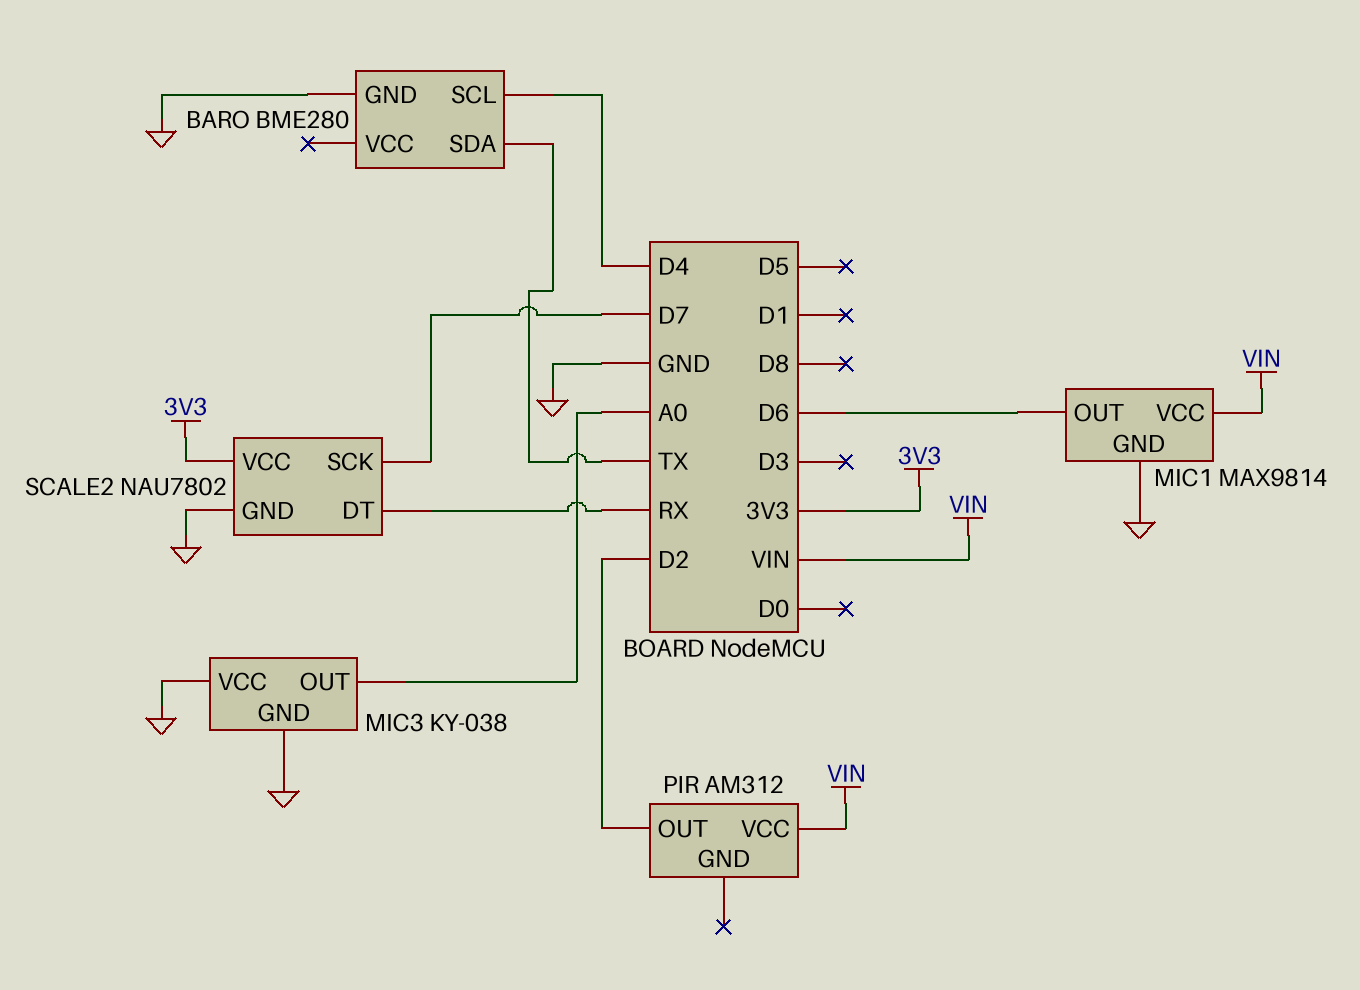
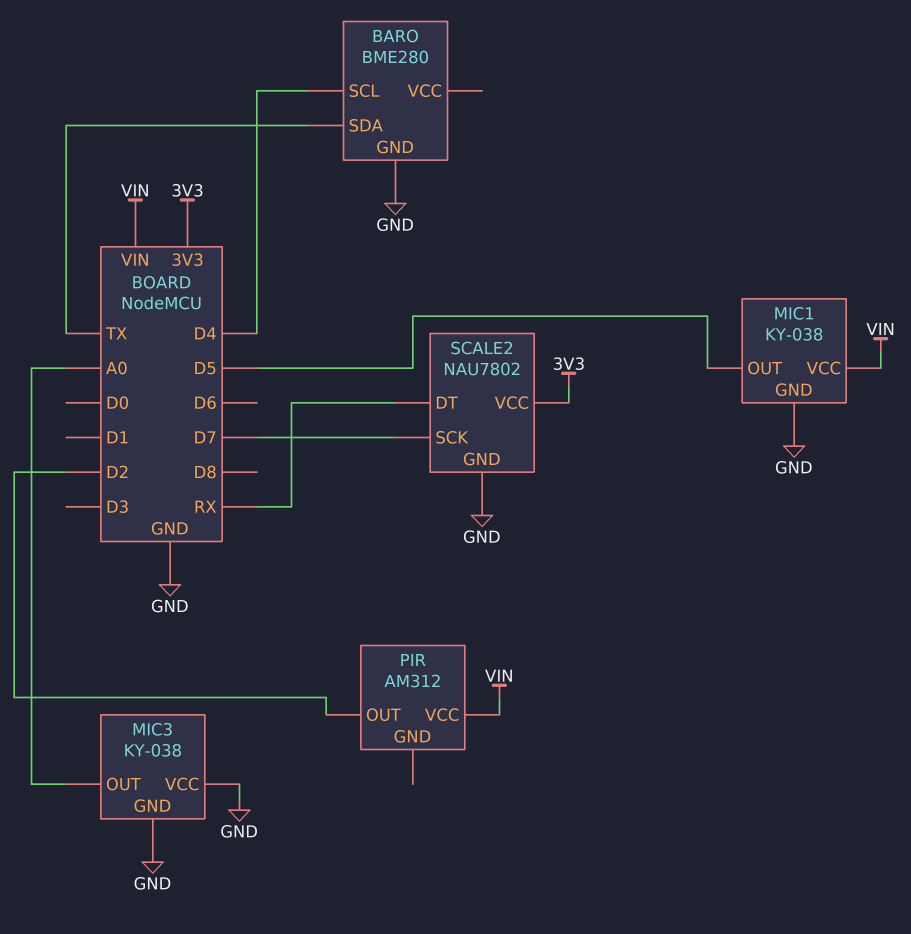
MIC1: MAX9814 -> KY-038
MIC1 pin OUT: D6 -> D5

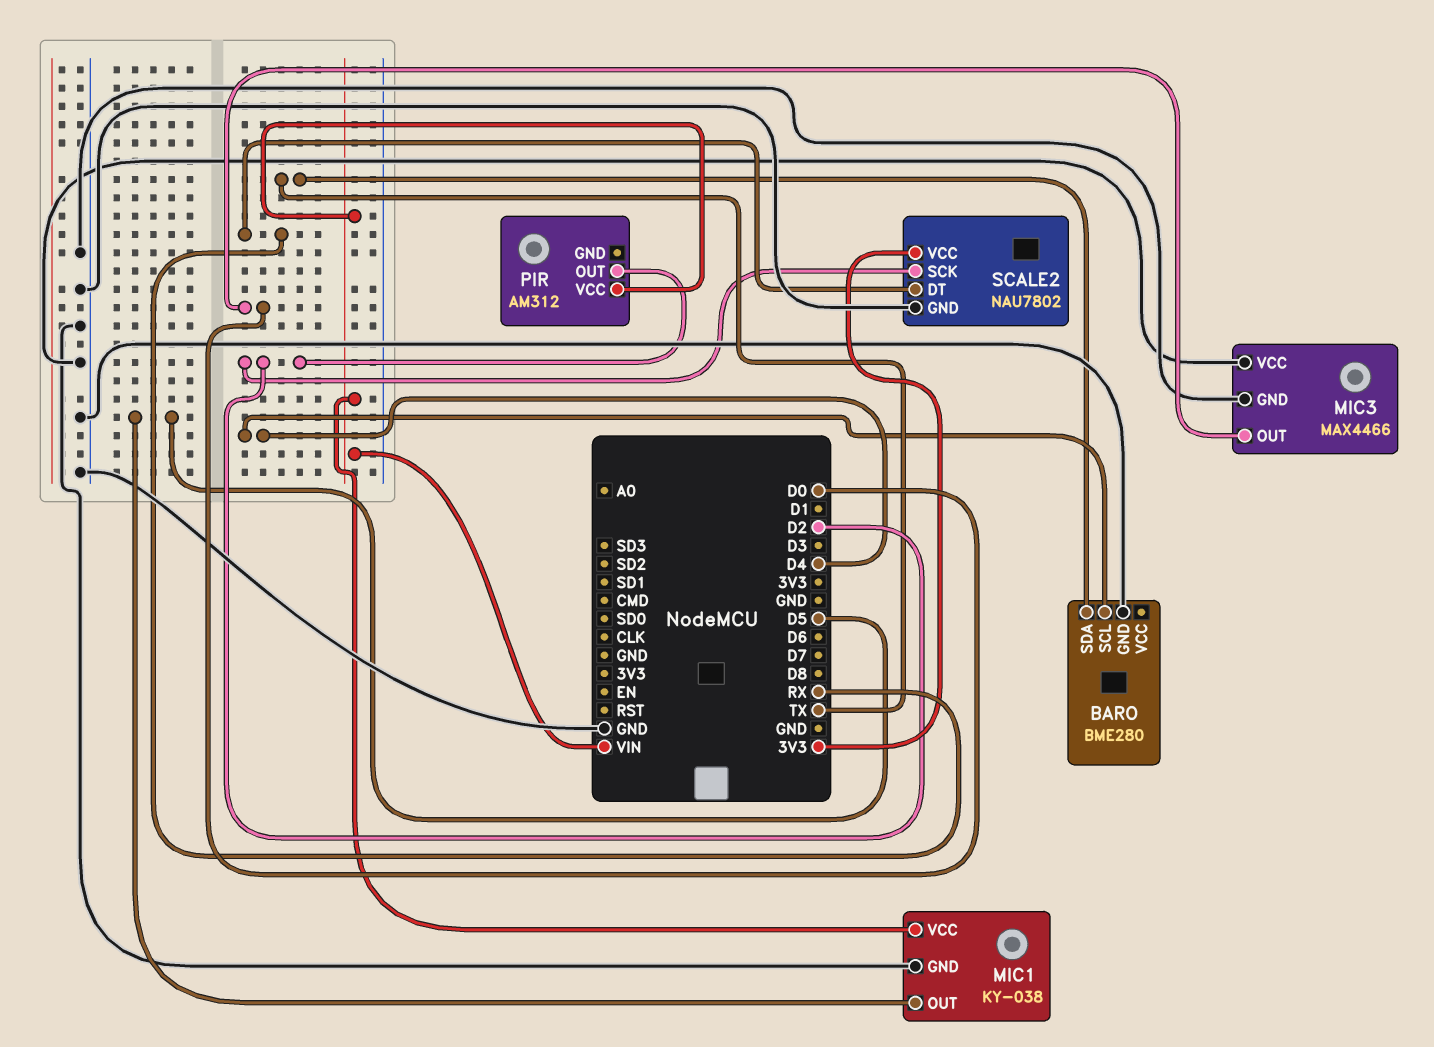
MIC3: KY-038 -> MAX4466
MIC3 pin OUT: A0 -> D0
SCALE2 pin SCK: D7 -> D2

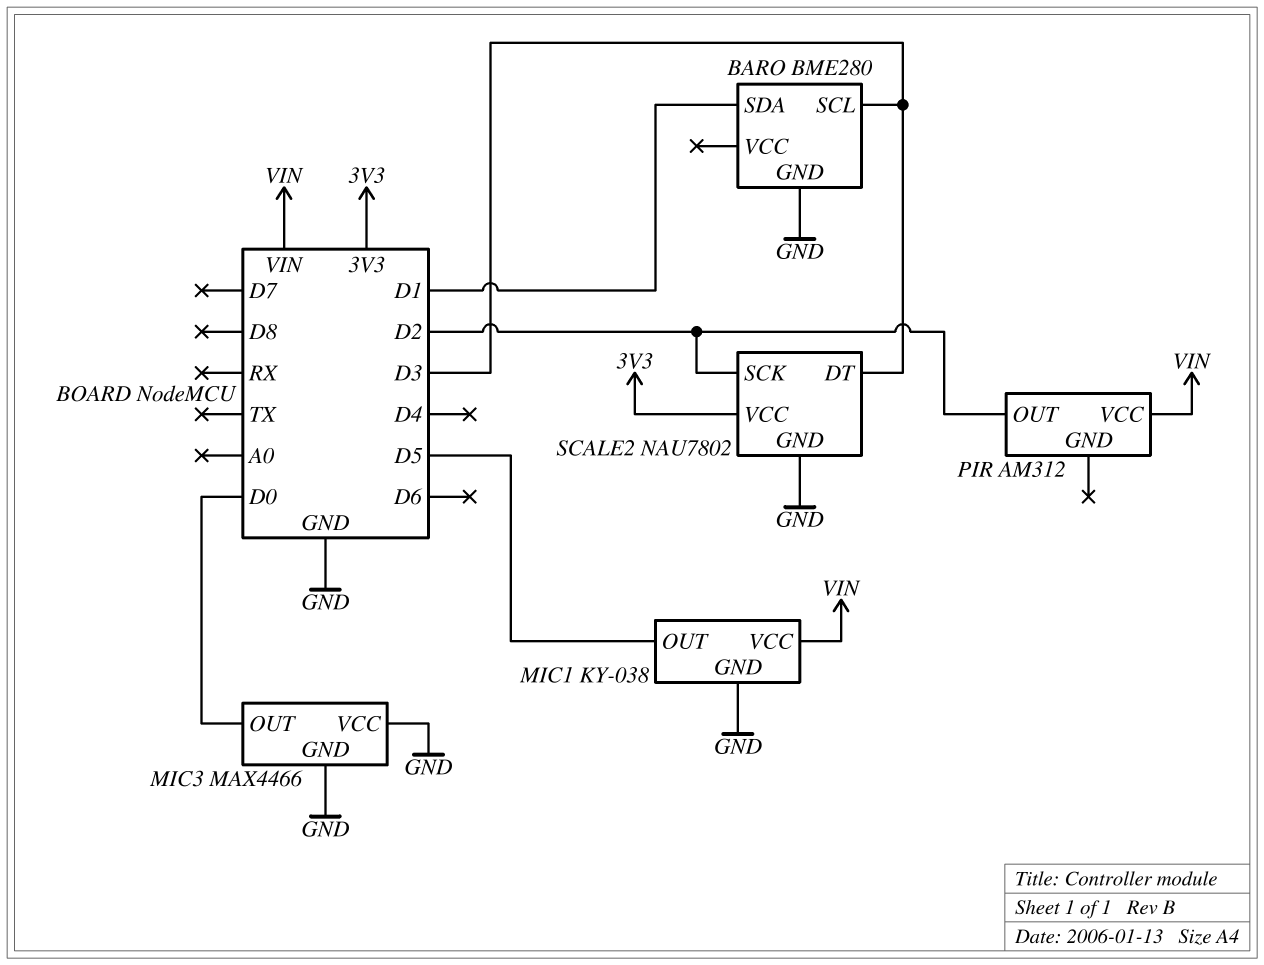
BARO pin SCL: D4 -> D3
BARO pin SDA: TX -> D1
SCALE2 pin DT: RX -> D3

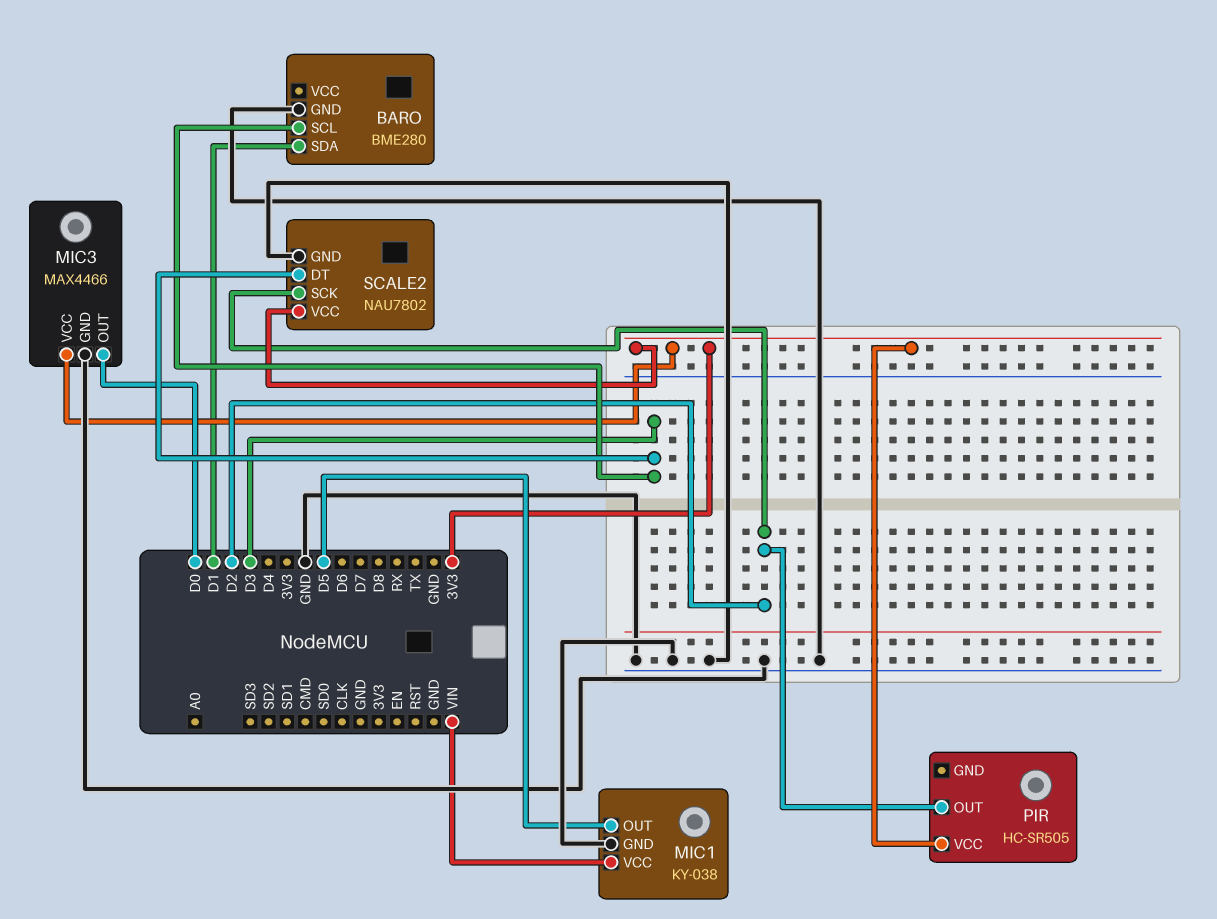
MIC3 pin VCC: GND -> 3V3
PIR: AM312 -> HC-SR505
PIR pin VCC: VIN -> 3V3

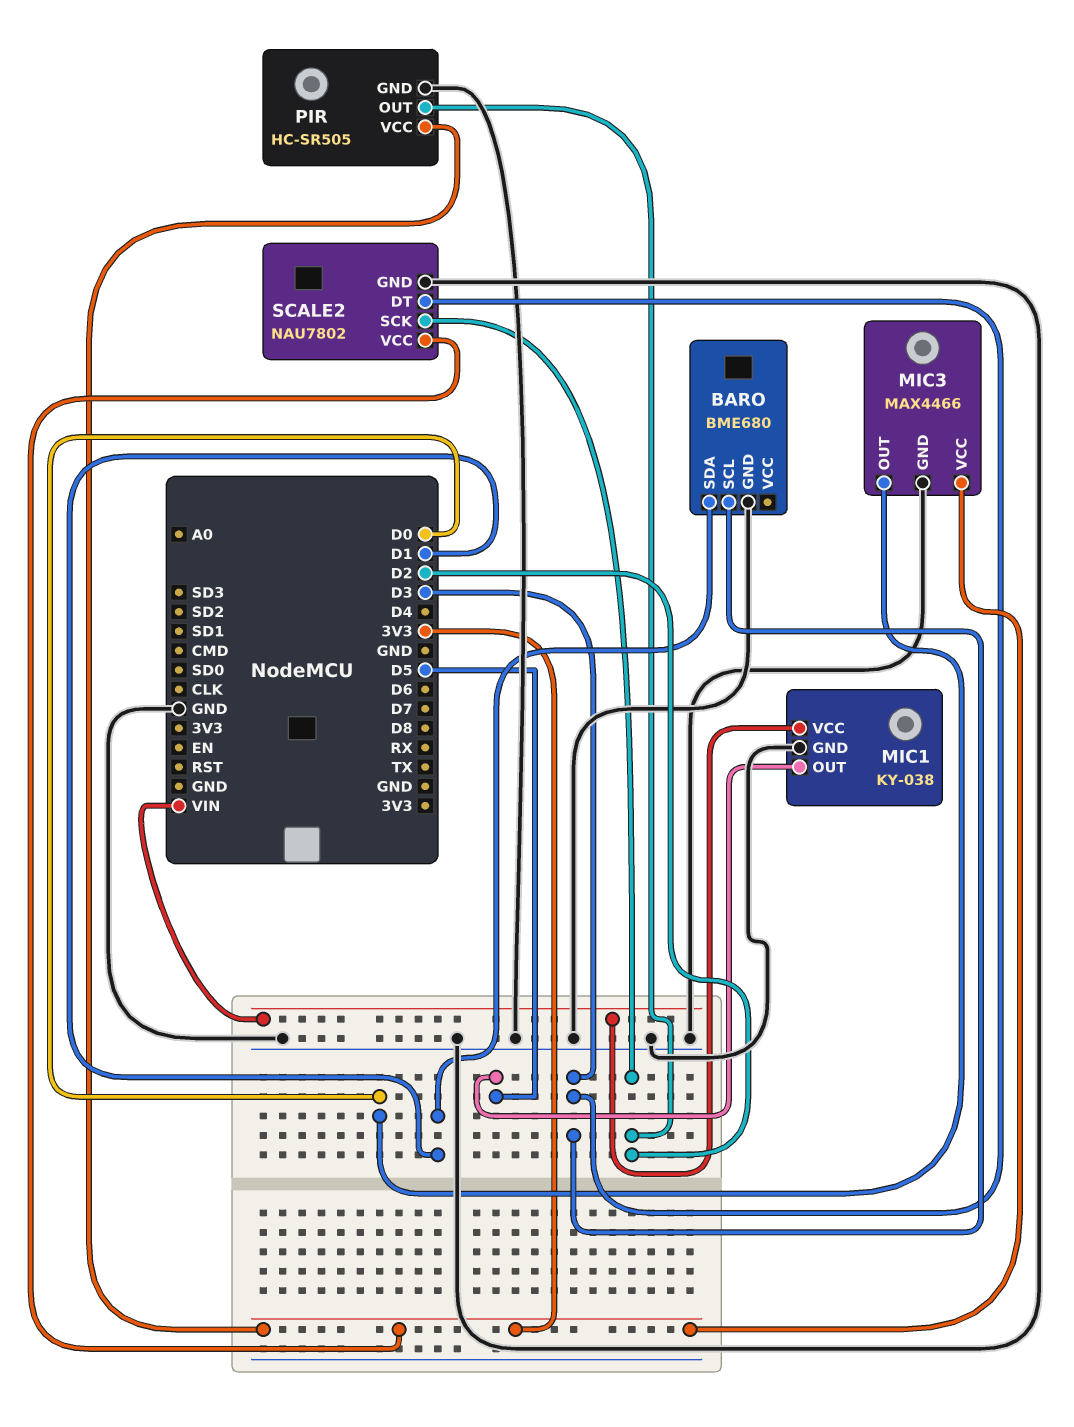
BARO: BME280 -> BME680
PIR pin GND: none -> GND

